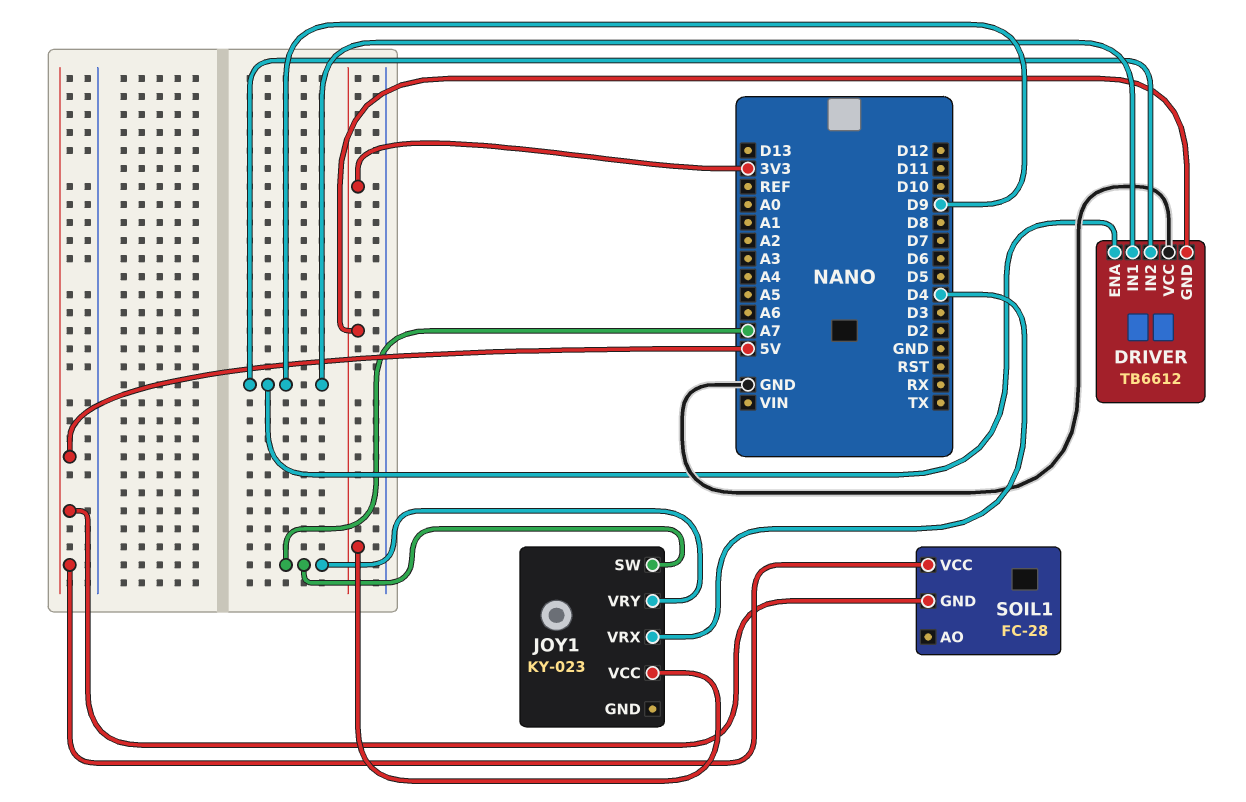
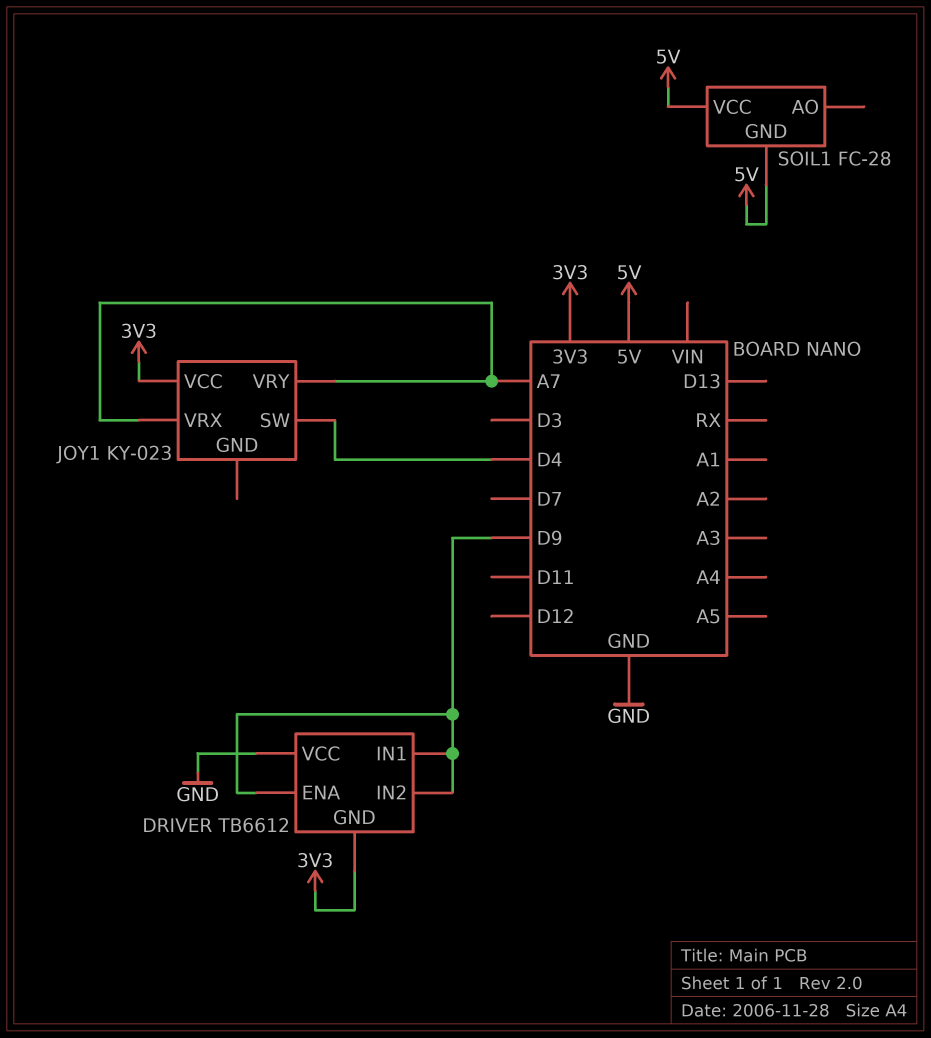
JOY1 pin SW: A7 -> D4
JOY1 pin VRX: D4 -> A7

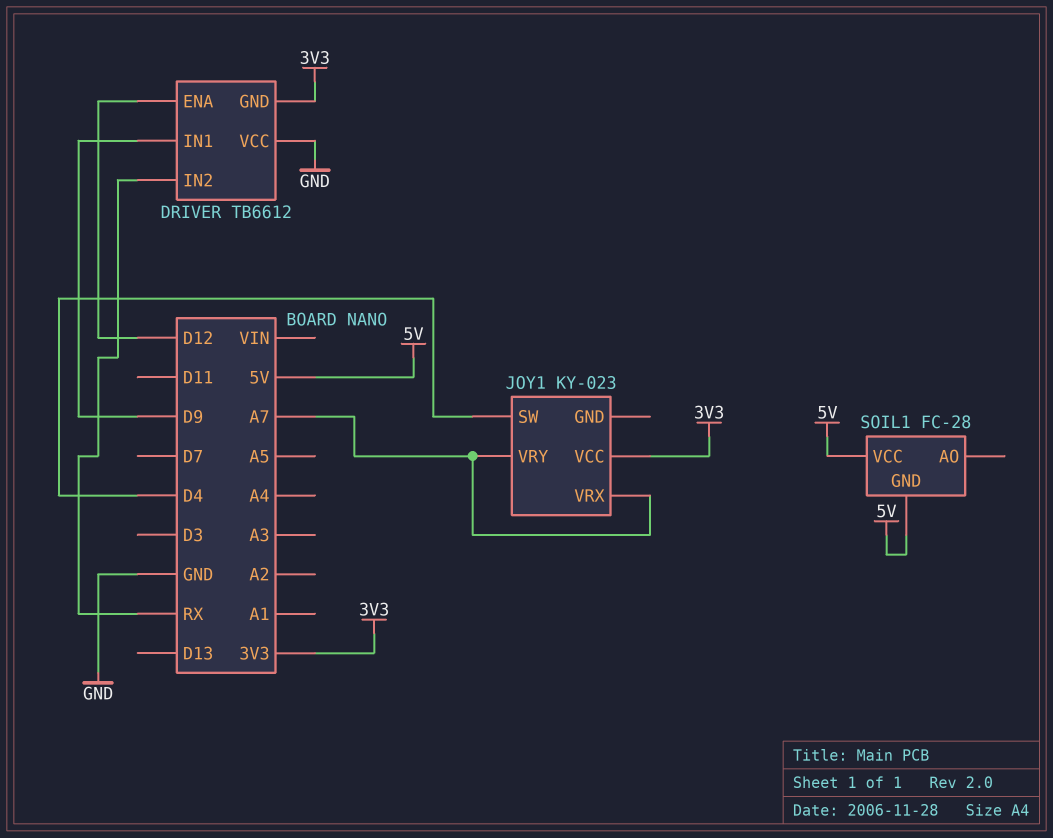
DRIVER pin ENA: D9 -> D12
DRIVER pin IN2: D9 -> RX

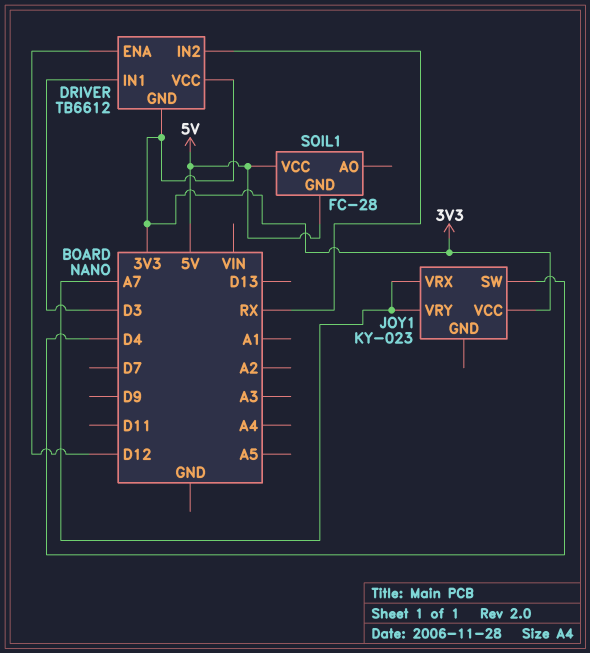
DRIVER pin IN1: D9 -> D3
DRIVER pin VCC: GND -> 3V3

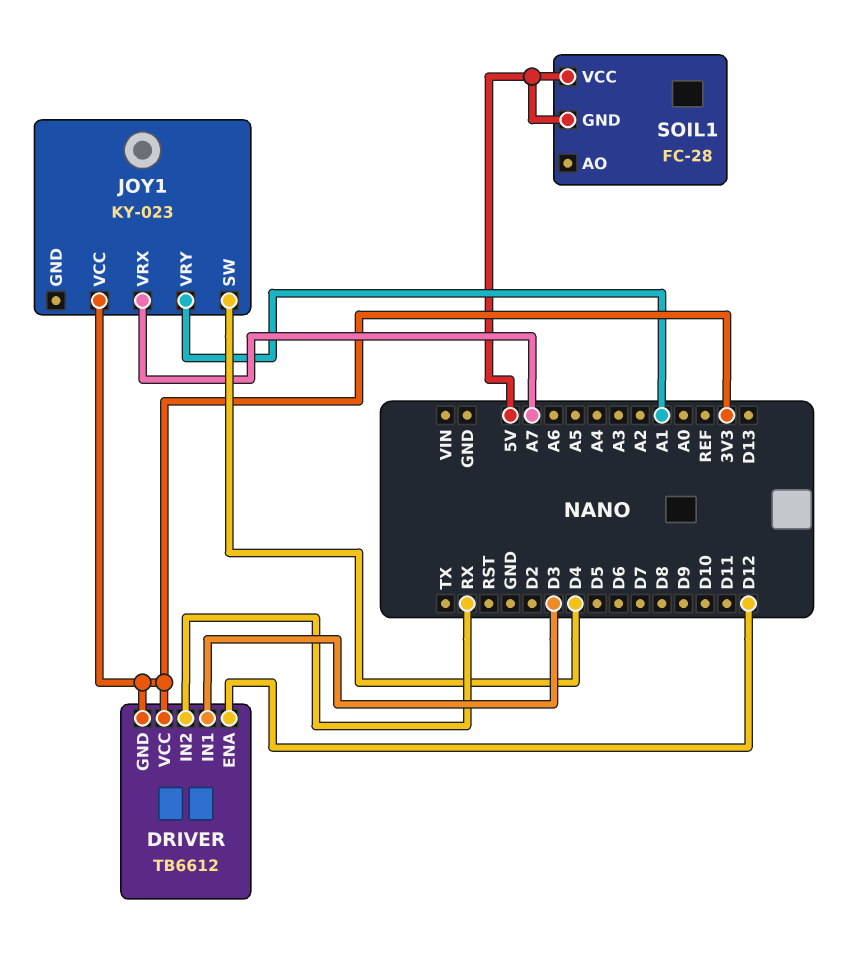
JOY1 pin VRY: A7 -> A1

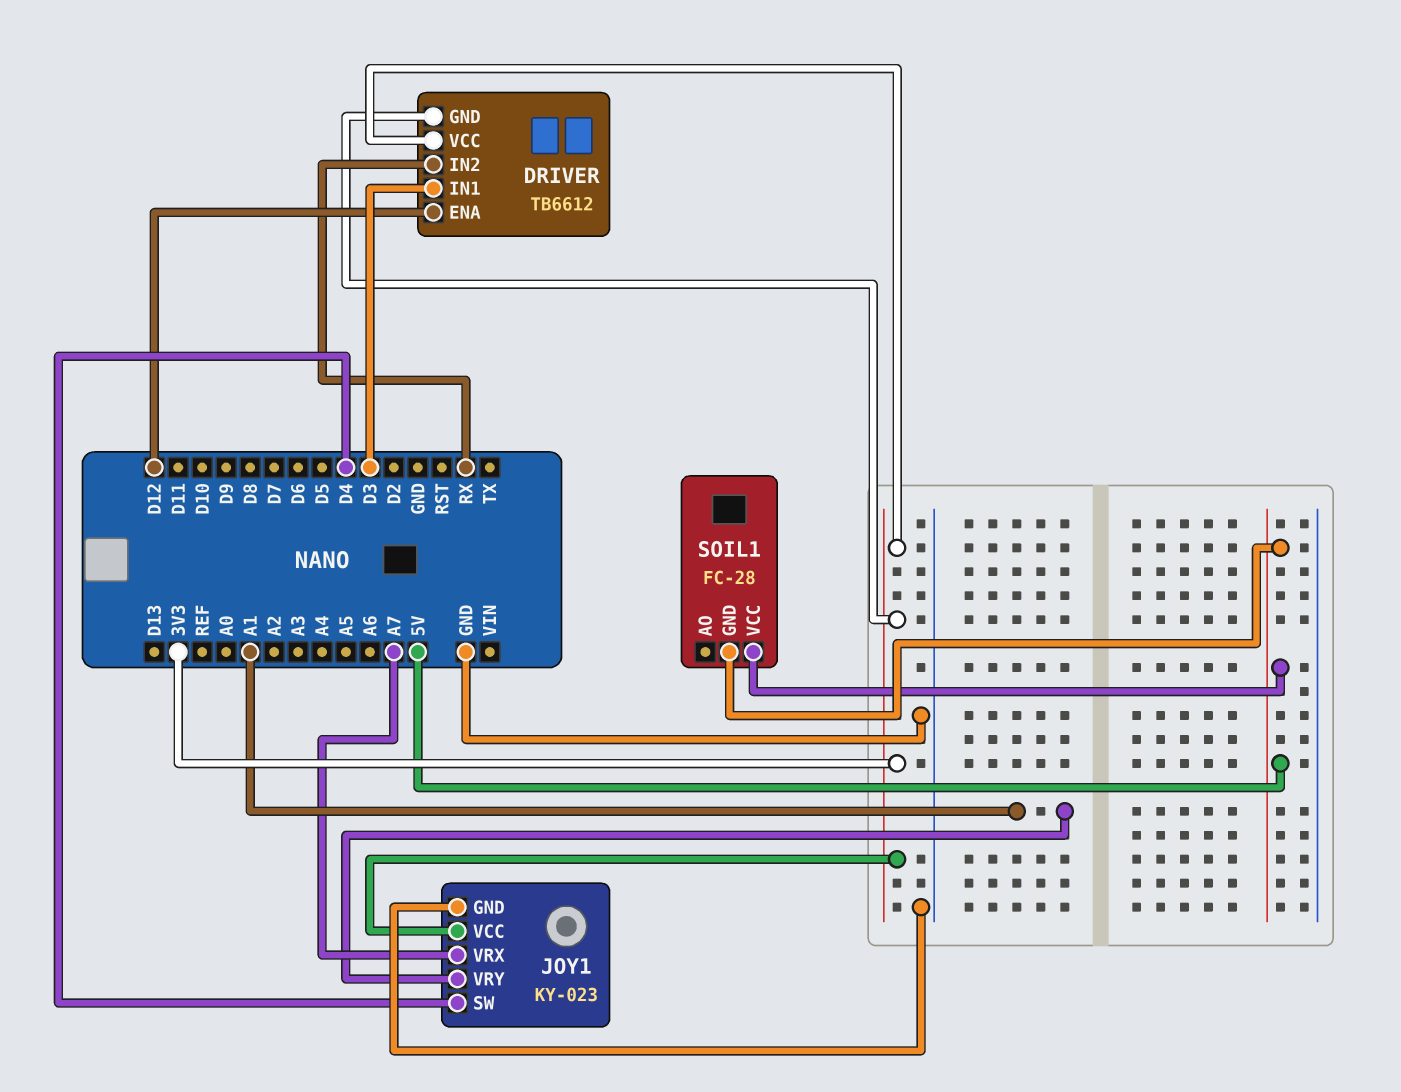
JOY1 pin GND: none -> GND

